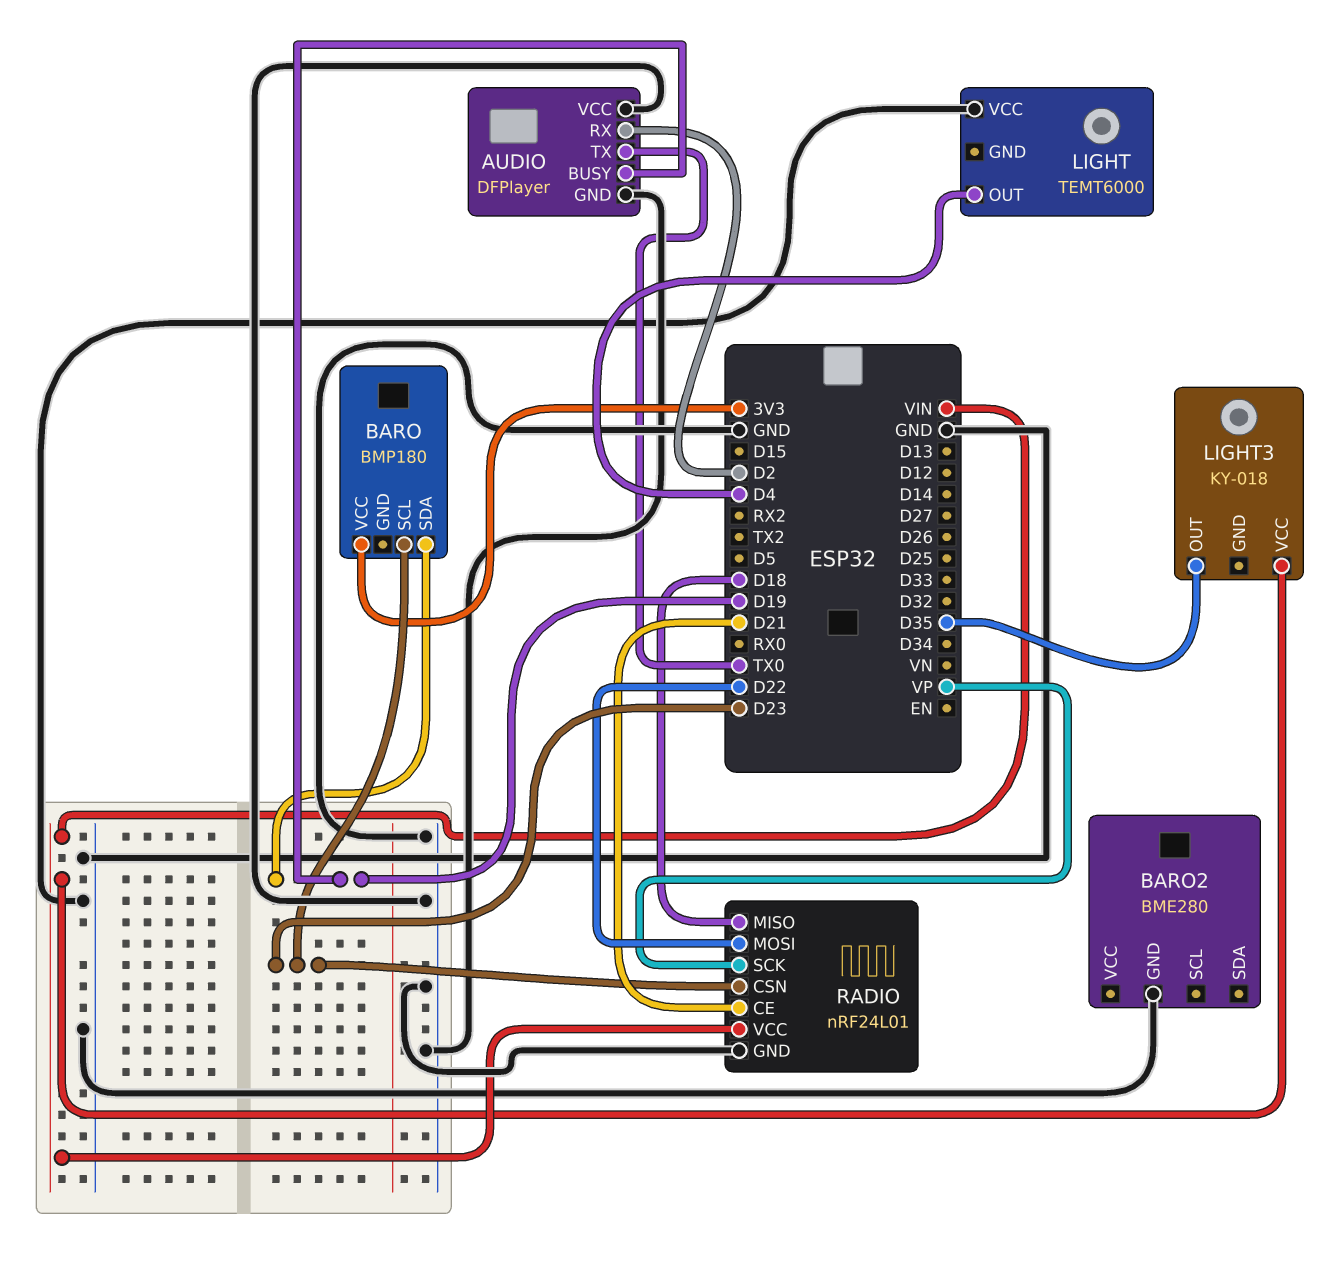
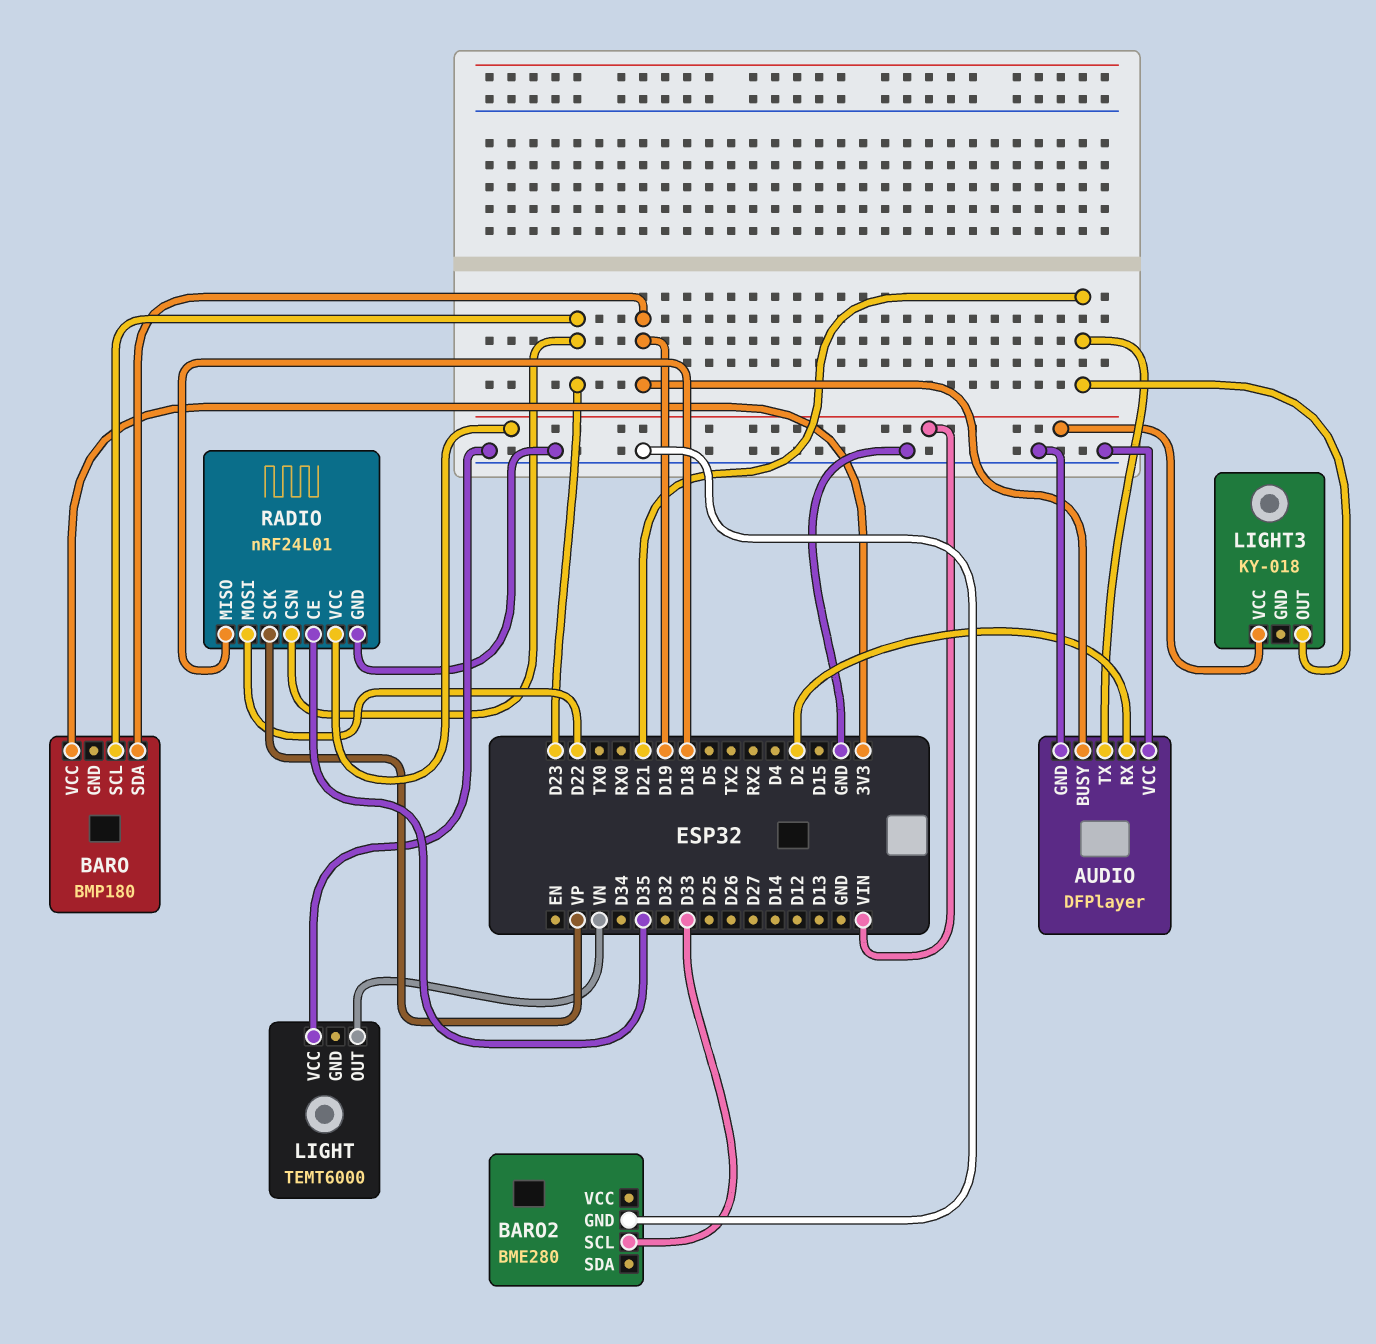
AUDIO pin TX: TX0 -> D21
BARO2 pin SCL: none -> D33
LIGHT pin OUT: D4 -> VN
LIGHT3 pin OUT: D35 -> D21
RADIO pin CE: D21 -> D35

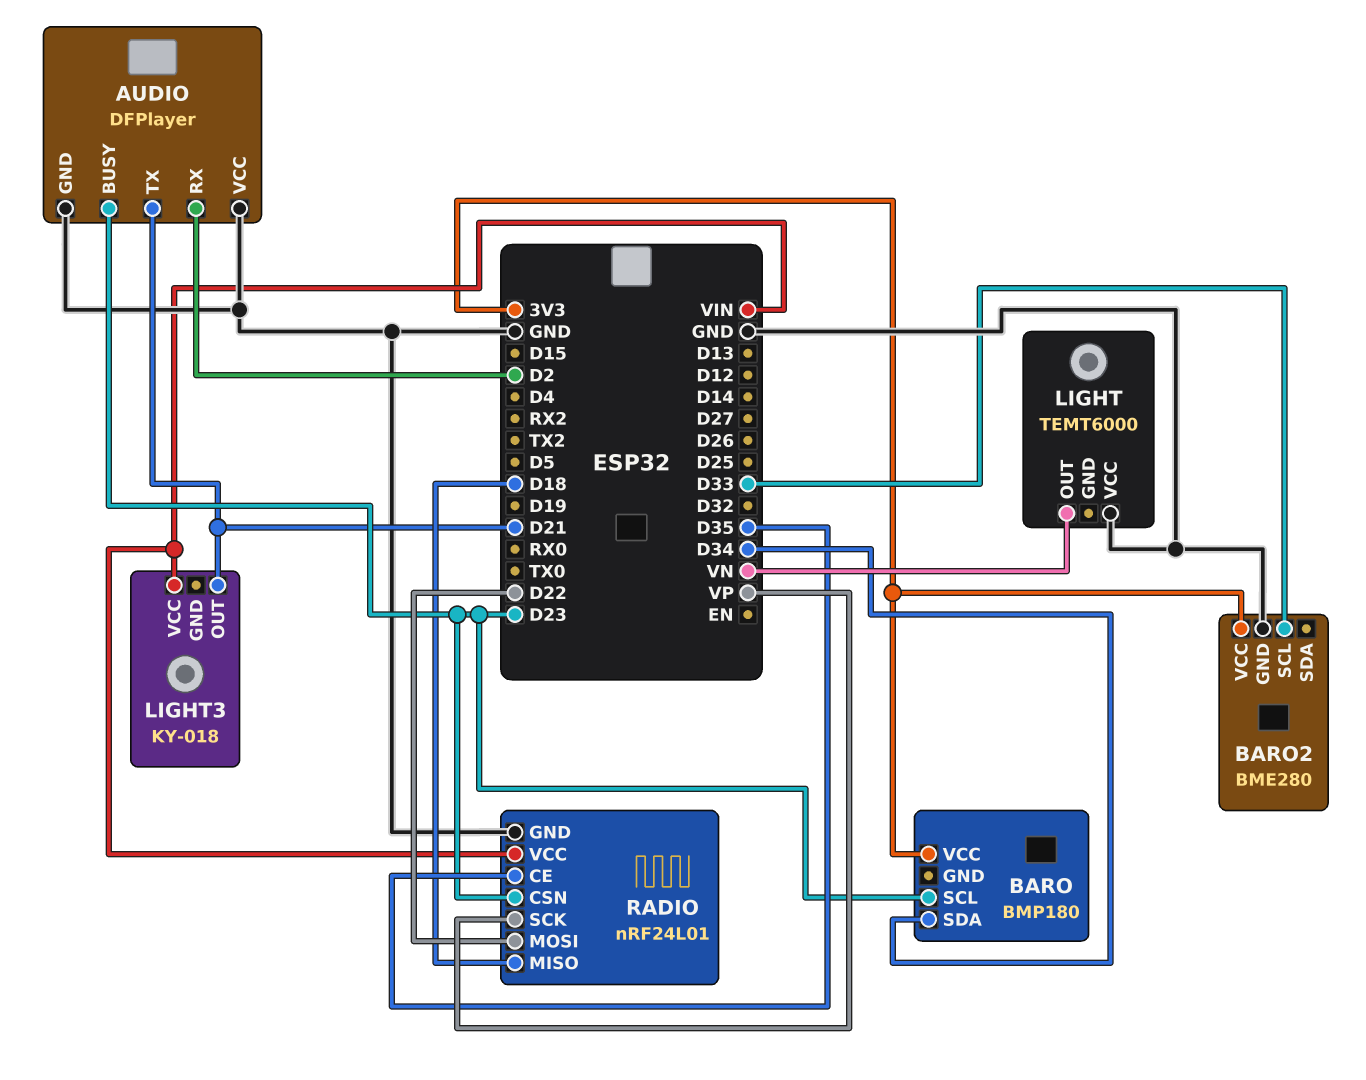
AUDIO pin BUSY: D19 -> D23
BARO pin SDA: D19 -> D34
BARO2 pin VCC: none -> 3V3

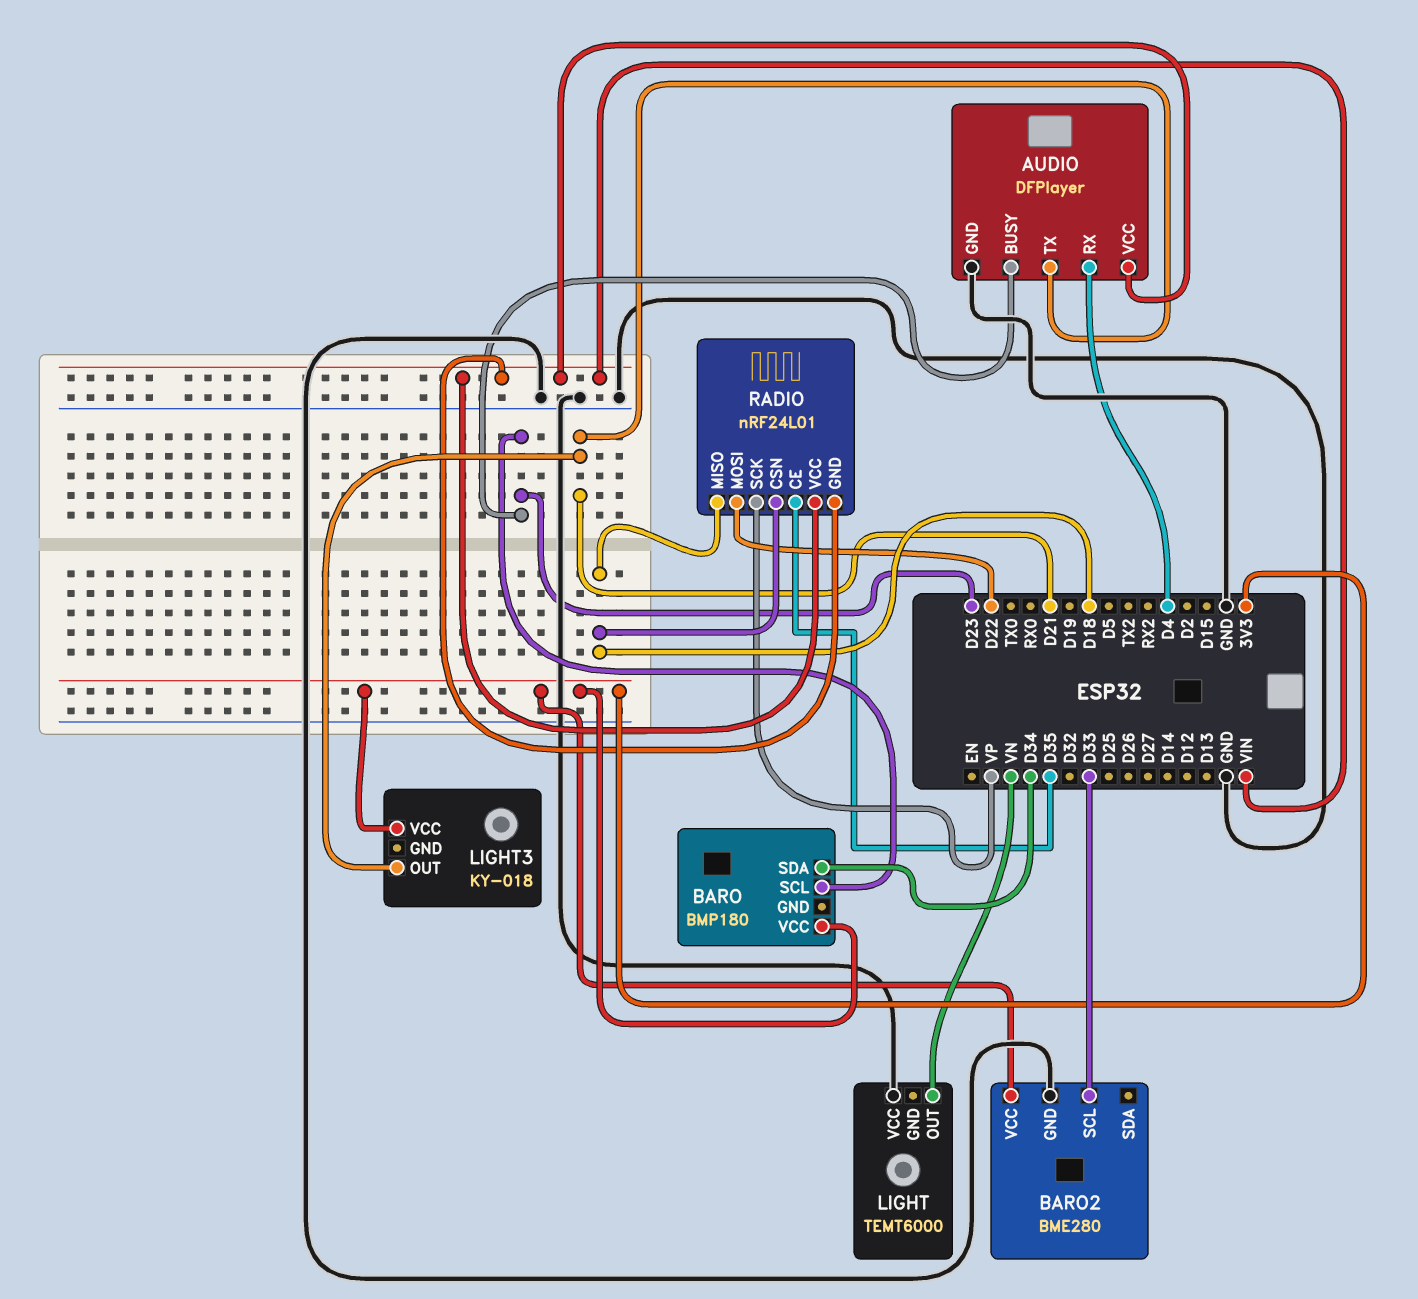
AUDIO pin RX: D2 -> D4
AUDIO pin VCC: GND -> VIN
LIGHT3 pin VCC: VIN -> 3V3
RADIO pin CSN: D23 -> D18
RADIO pin GND: GND -> VIN

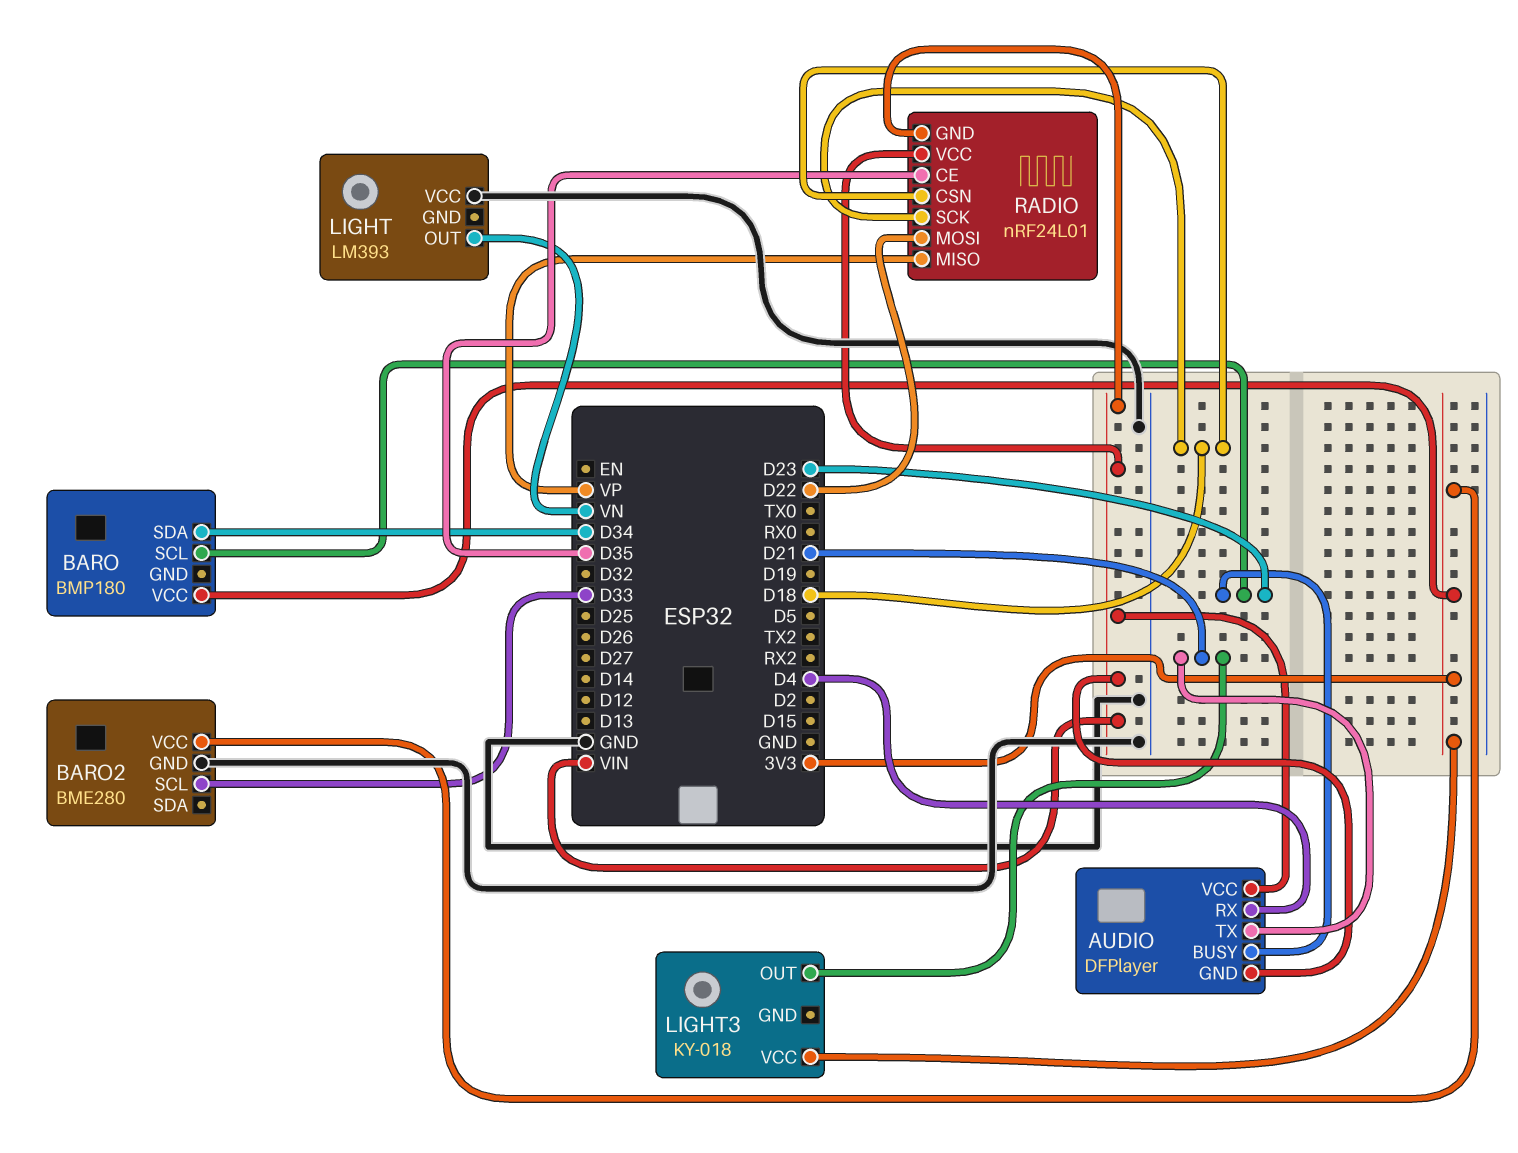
AUDIO pin GND: GND -> VIN
LIGHT: TEMT6000 -> LM393
RADIO pin MISO: D18 -> VP
RADIO pin SCK: VP -> D18

